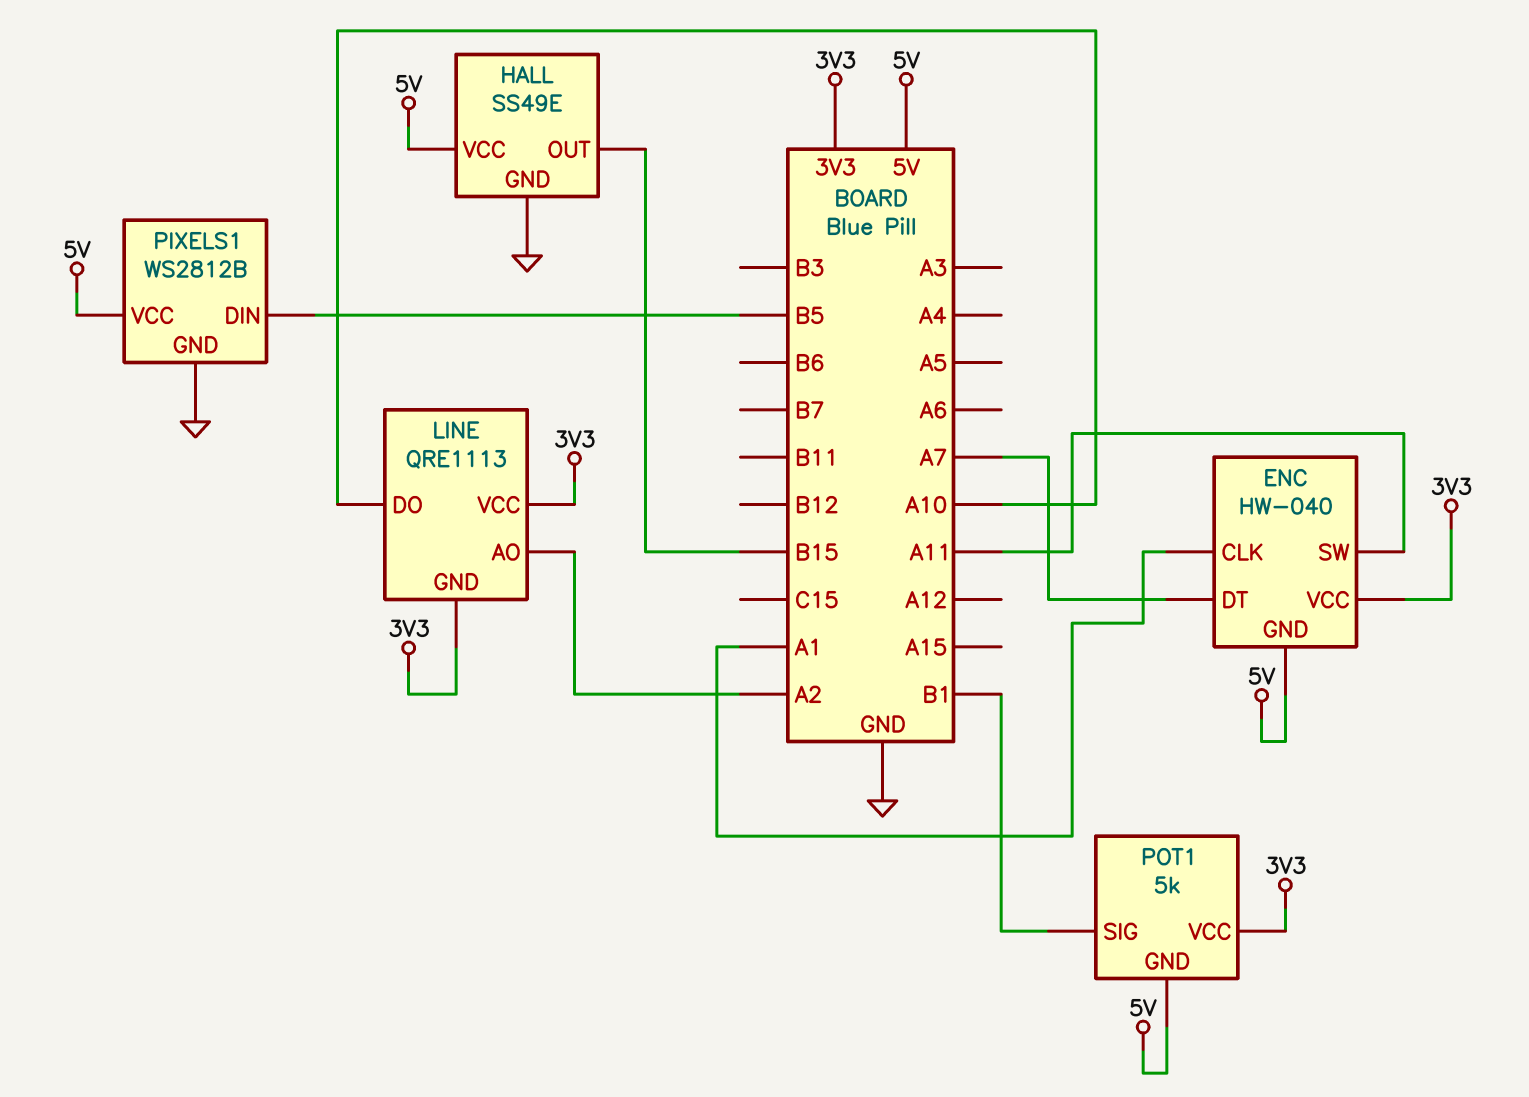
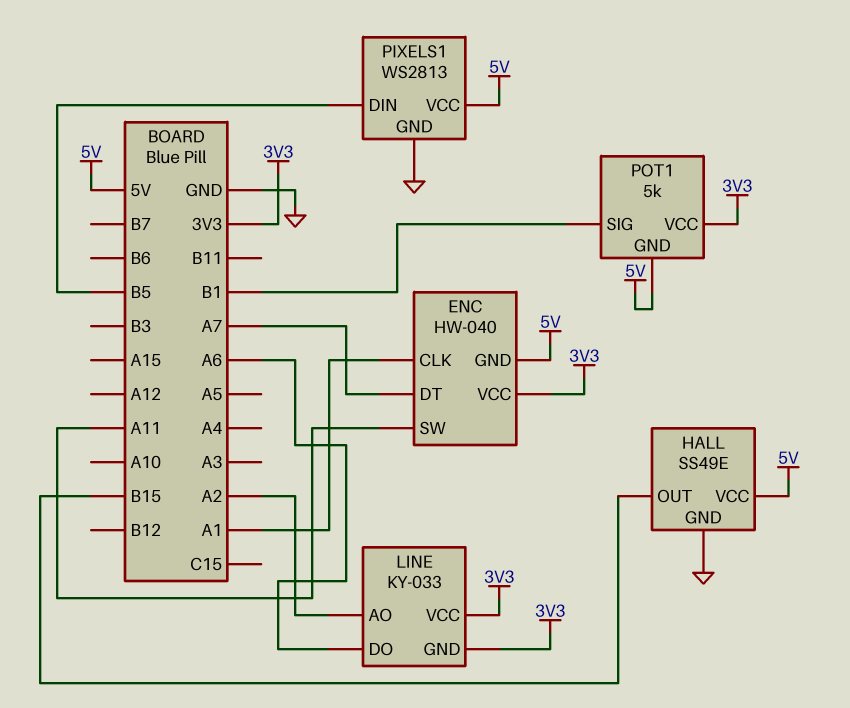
LINE: QRE1113 -> KY-033
LINE pin DO: A10 -> A6
PIXELS1: WS2812B -> WS2813

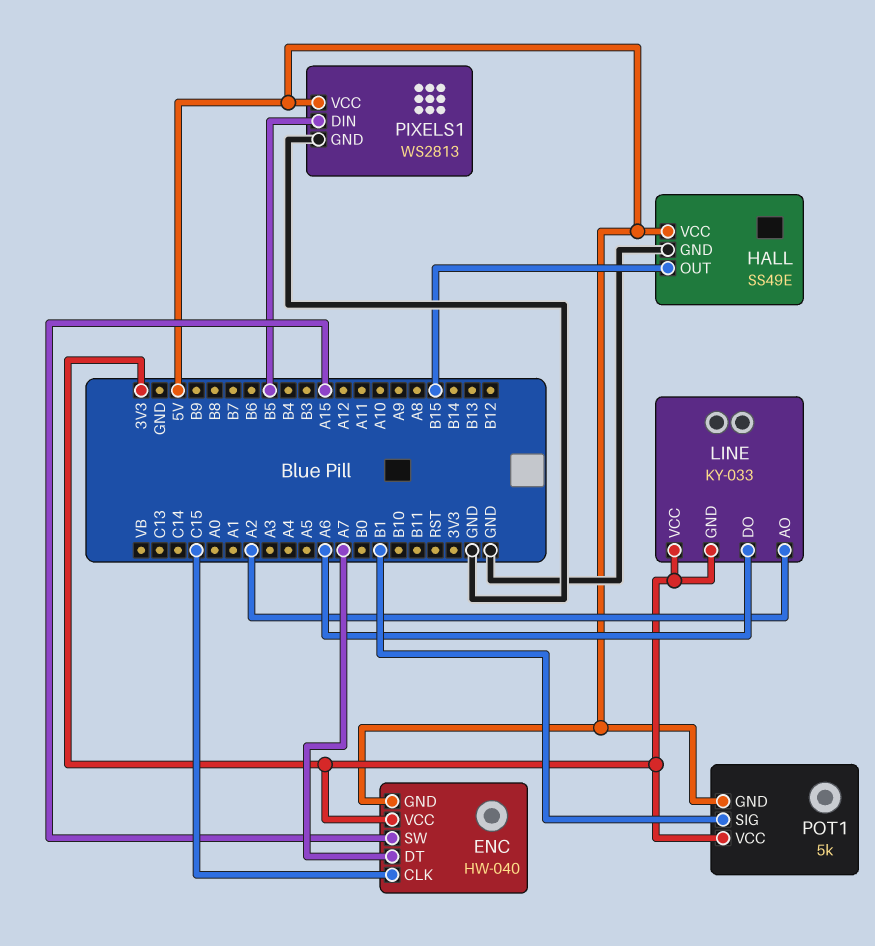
ENC pin CLK: A1 -> C15
ENC pin SW: A11 -> A15

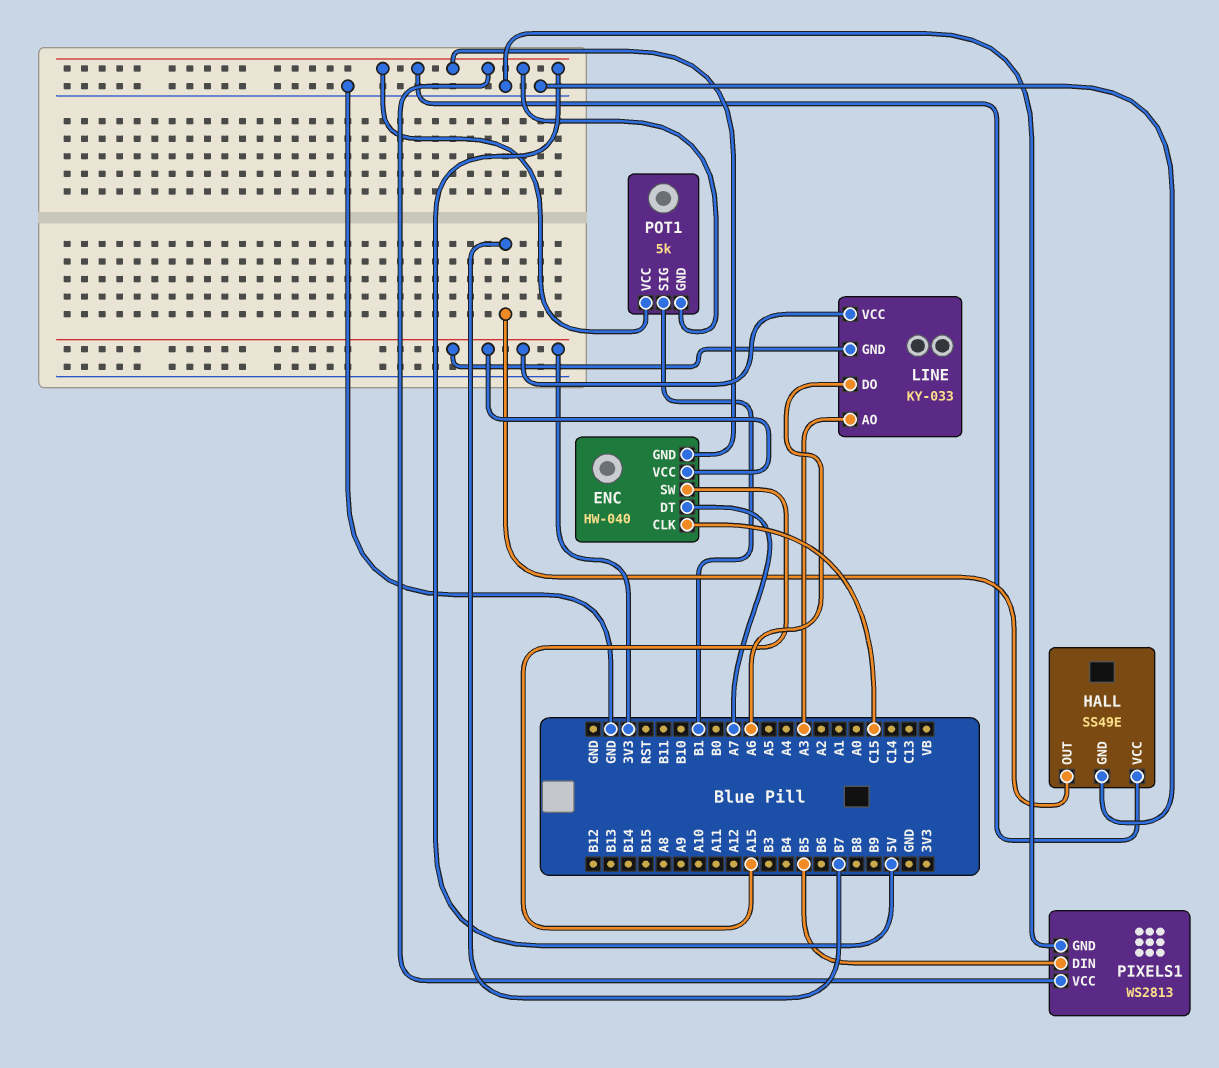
HALL pin OUT: B15 -> B7
LINE pin AO: A2 -> A3
POT1 pin VCC: 3V3 -> 5V

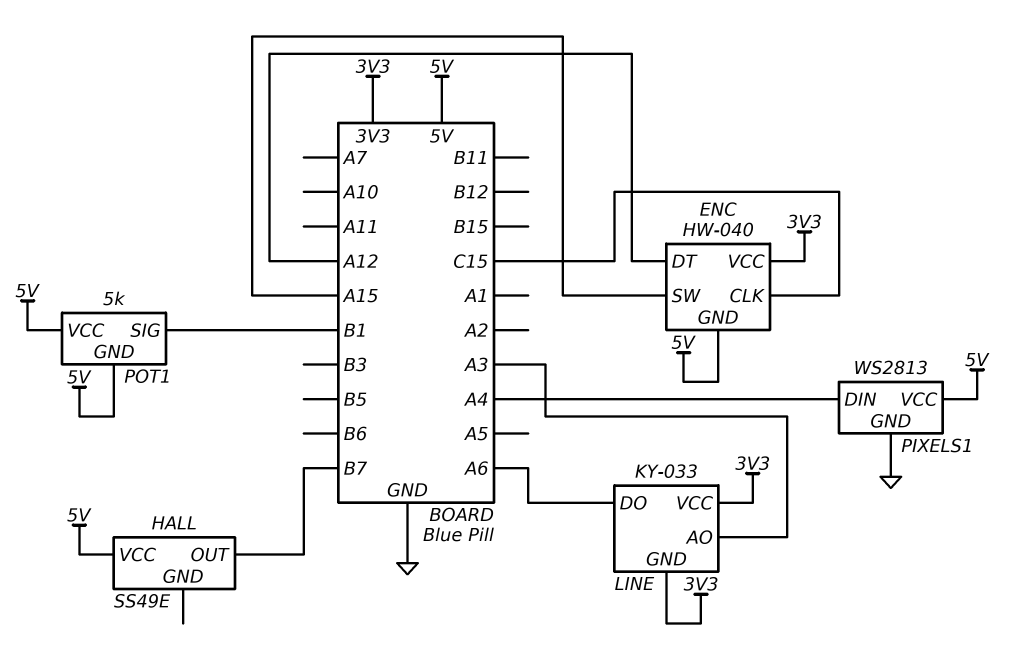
ENC pin DT: A7 -> A12
HALL pin GND: GND -> none
PIXELS1 pin DIN: B5 -> A4

